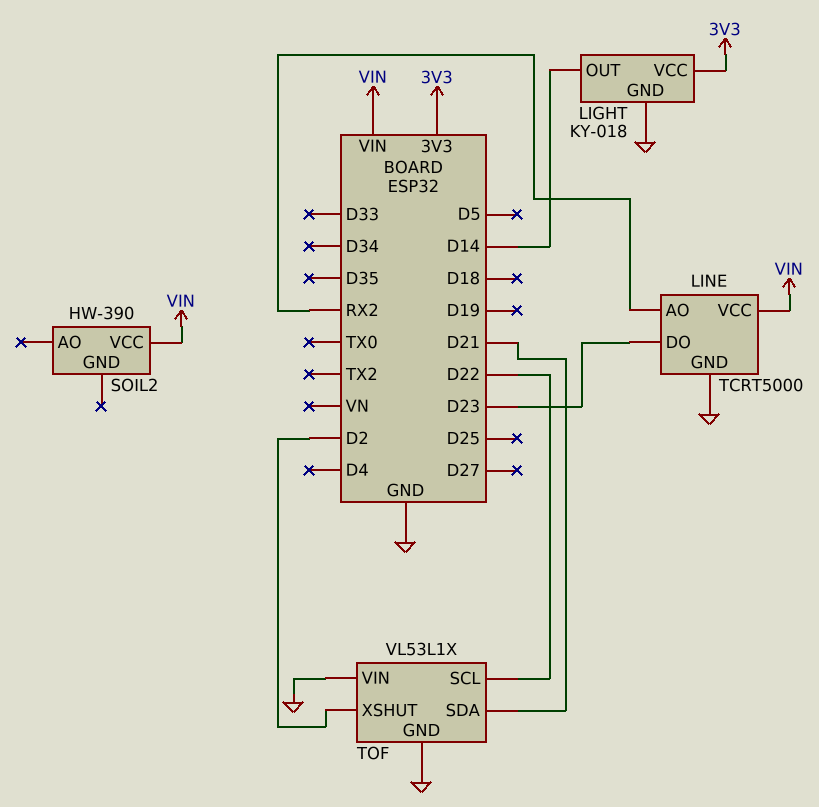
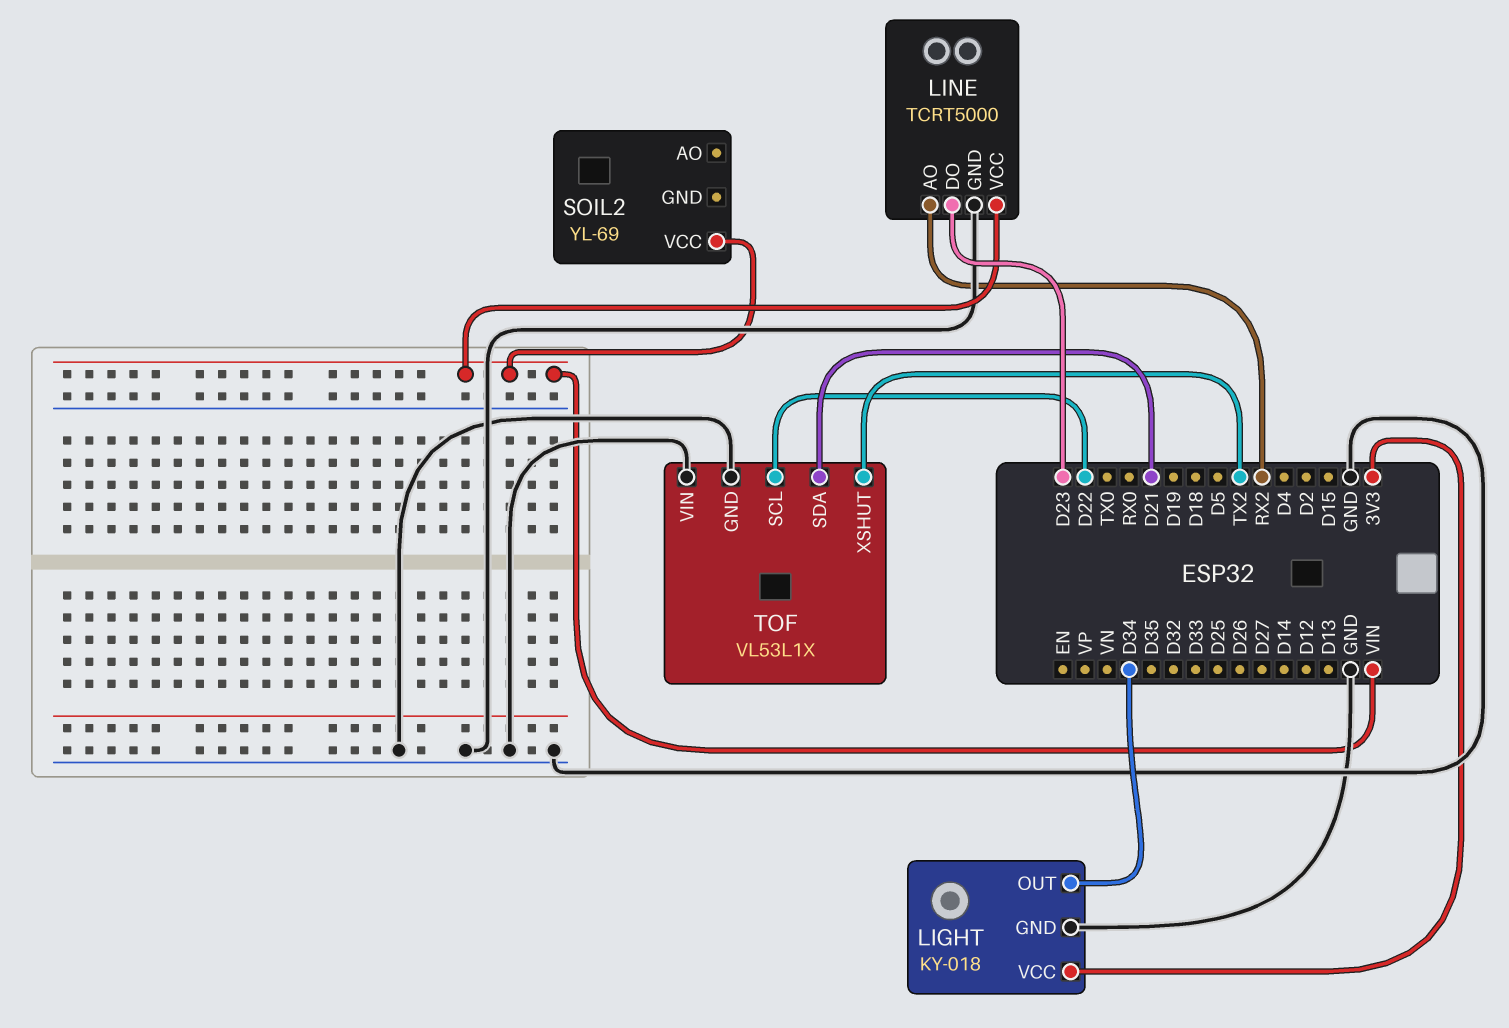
LIGHT pin OUT: D14 -> D34
SOIL2: HW-390 -> YL-69
TOF pin XSHUT: D2 -> TX2

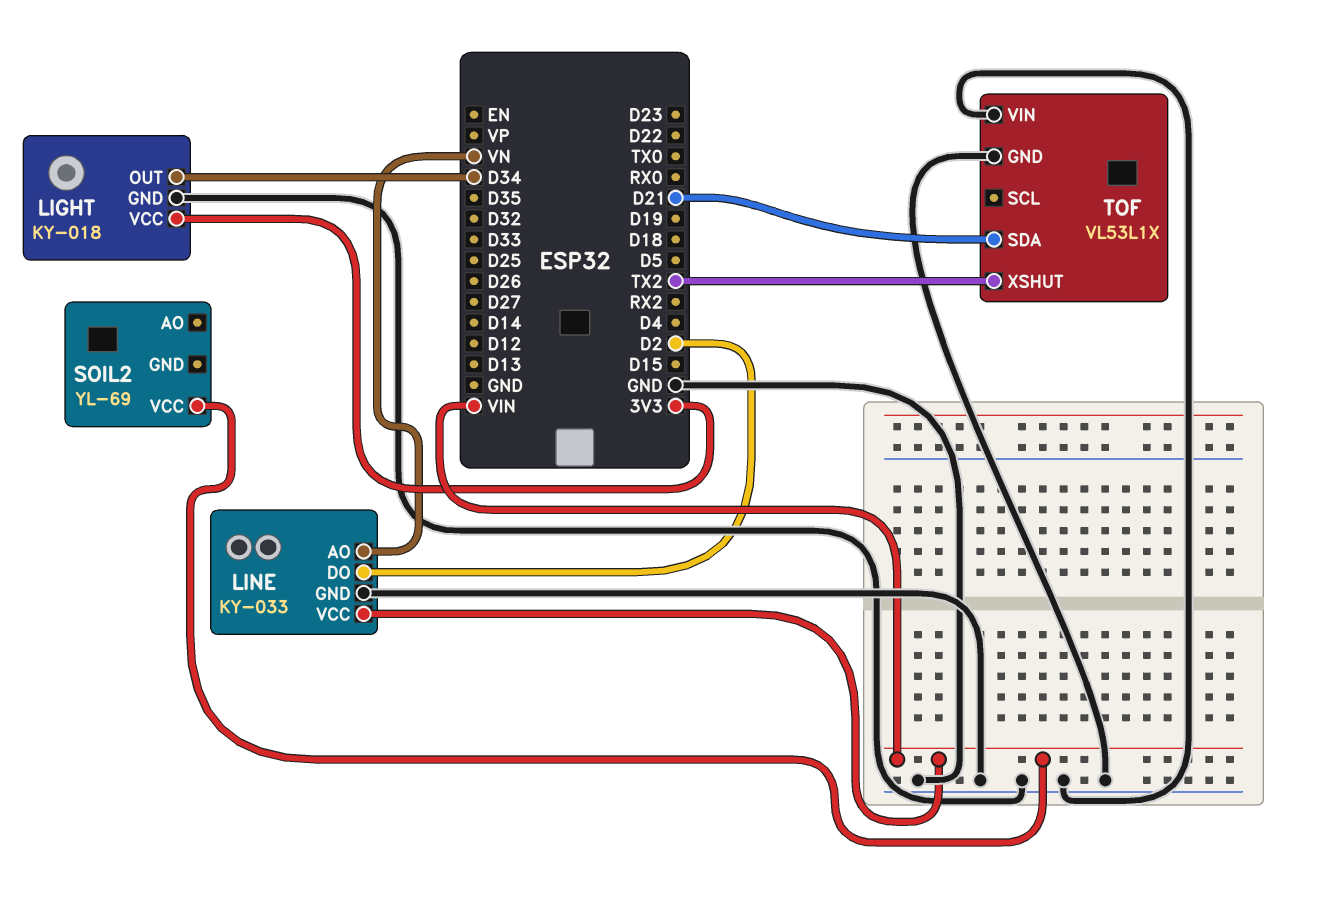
LINE: TCRT5000 -> KY-033
LINE pin AO: RX2 -> VN
LINE pin DO: D23 -> D2
TOF pin SCL: D22 -> none

